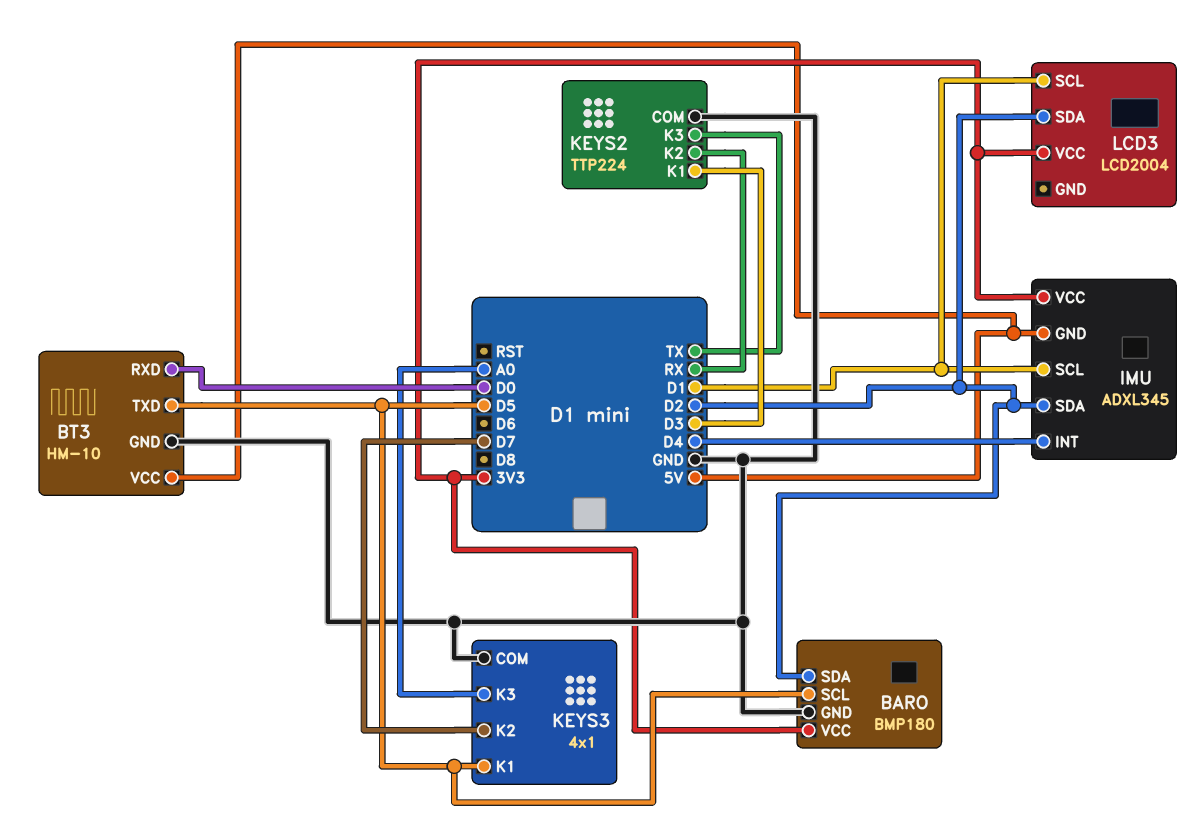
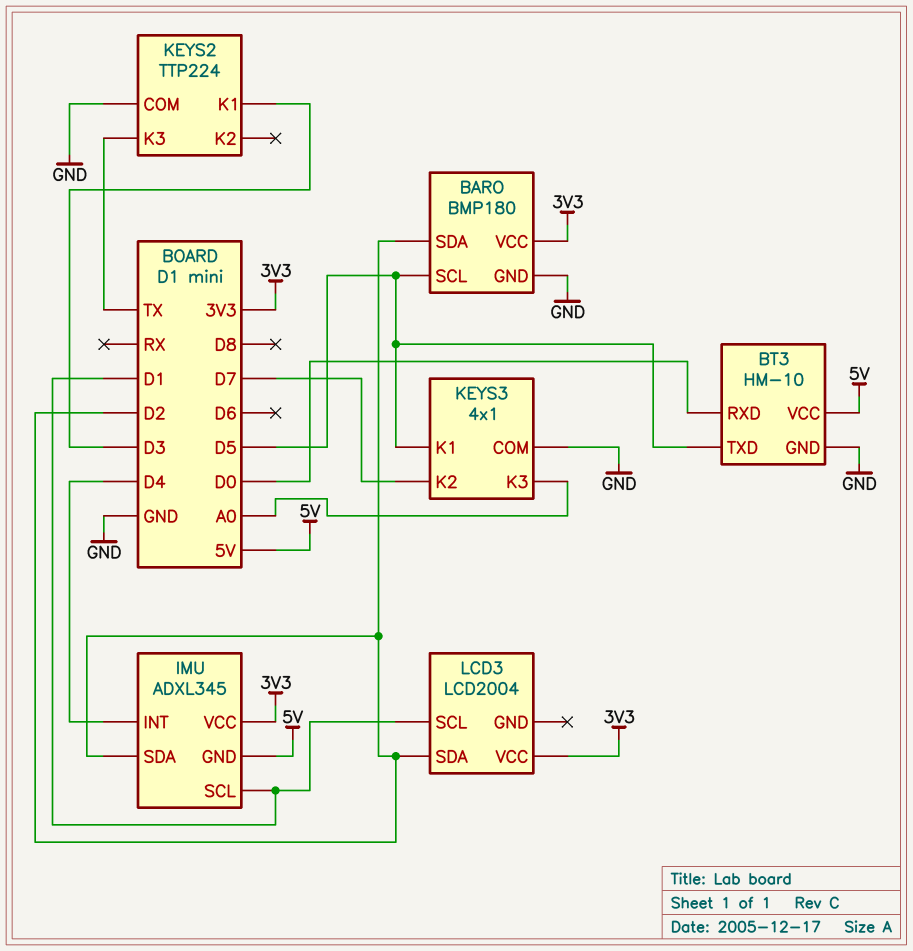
KEYS2 pin K2: RX -> none

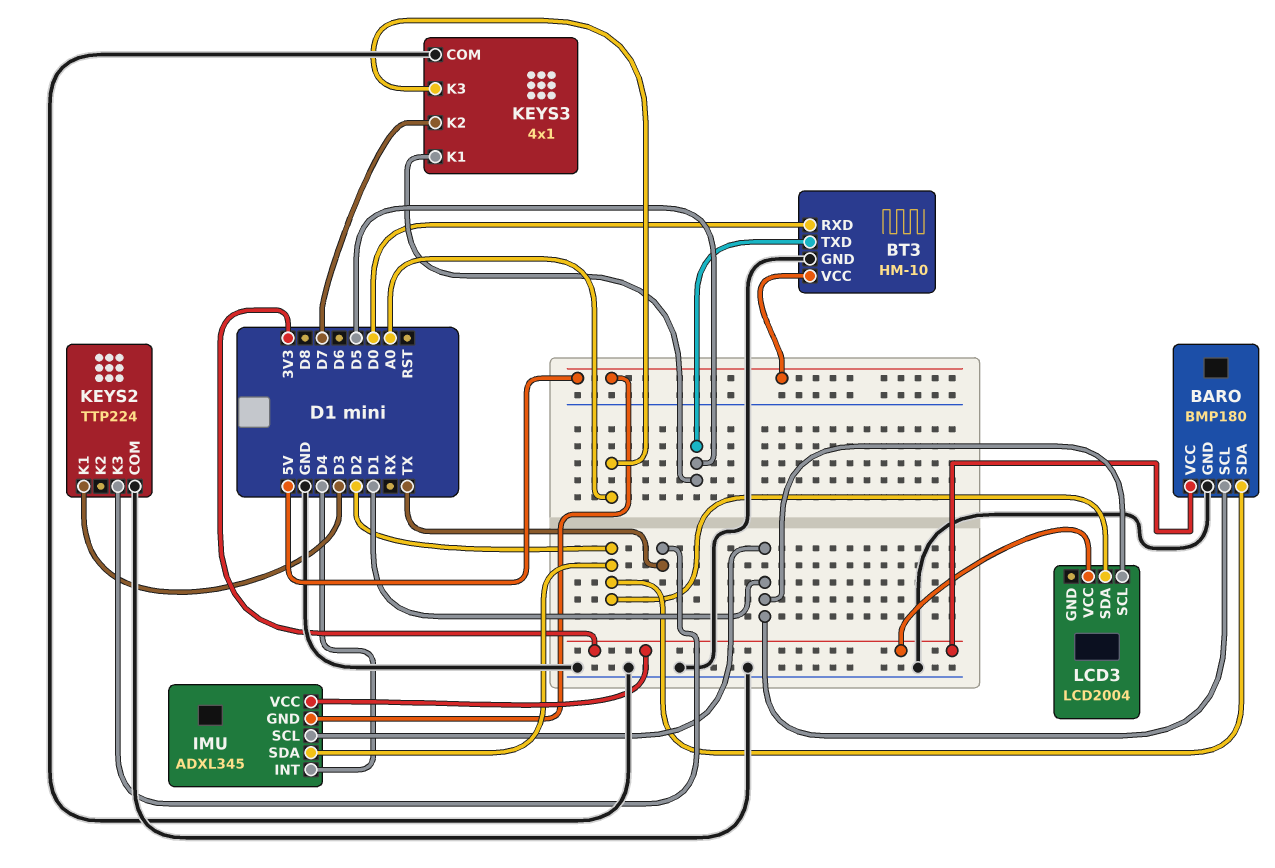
BARO pin SCL: D5 -> D1

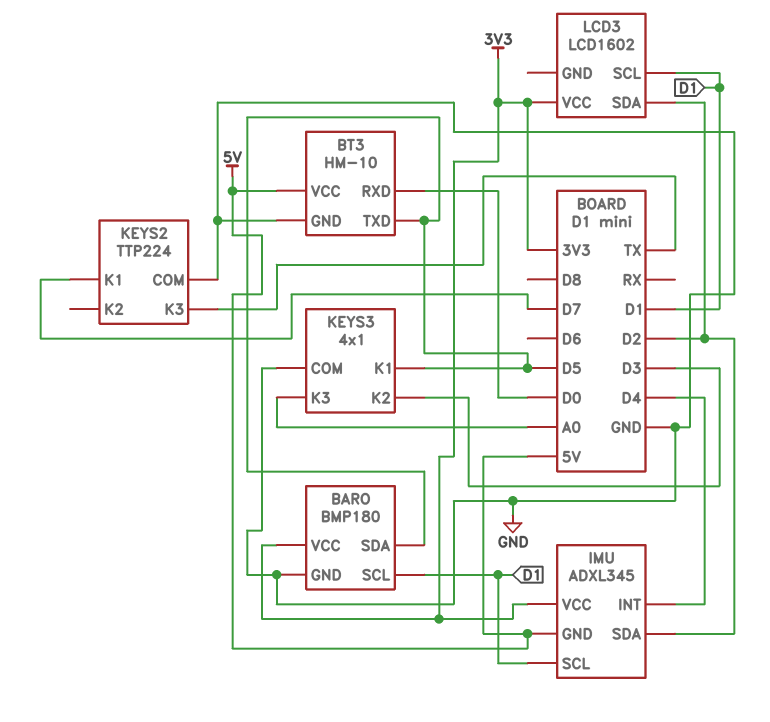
BARO pin SDA: D2 -> D5
KEYS2 pin K1: D3 -> D7
KEYS3 pin K2: D7 -> D3
LCD3: LCD2004 -> LCD1602

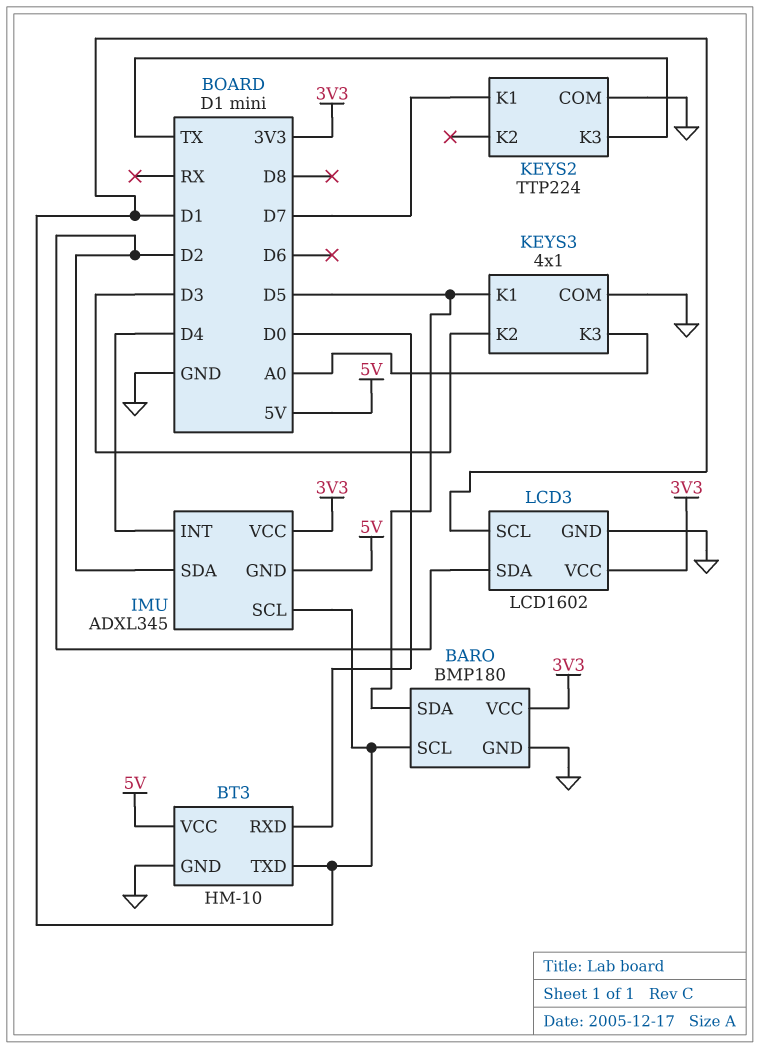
BT3 pin TXD: D5 -> D1
LCD3 pin GND: none -> GND

